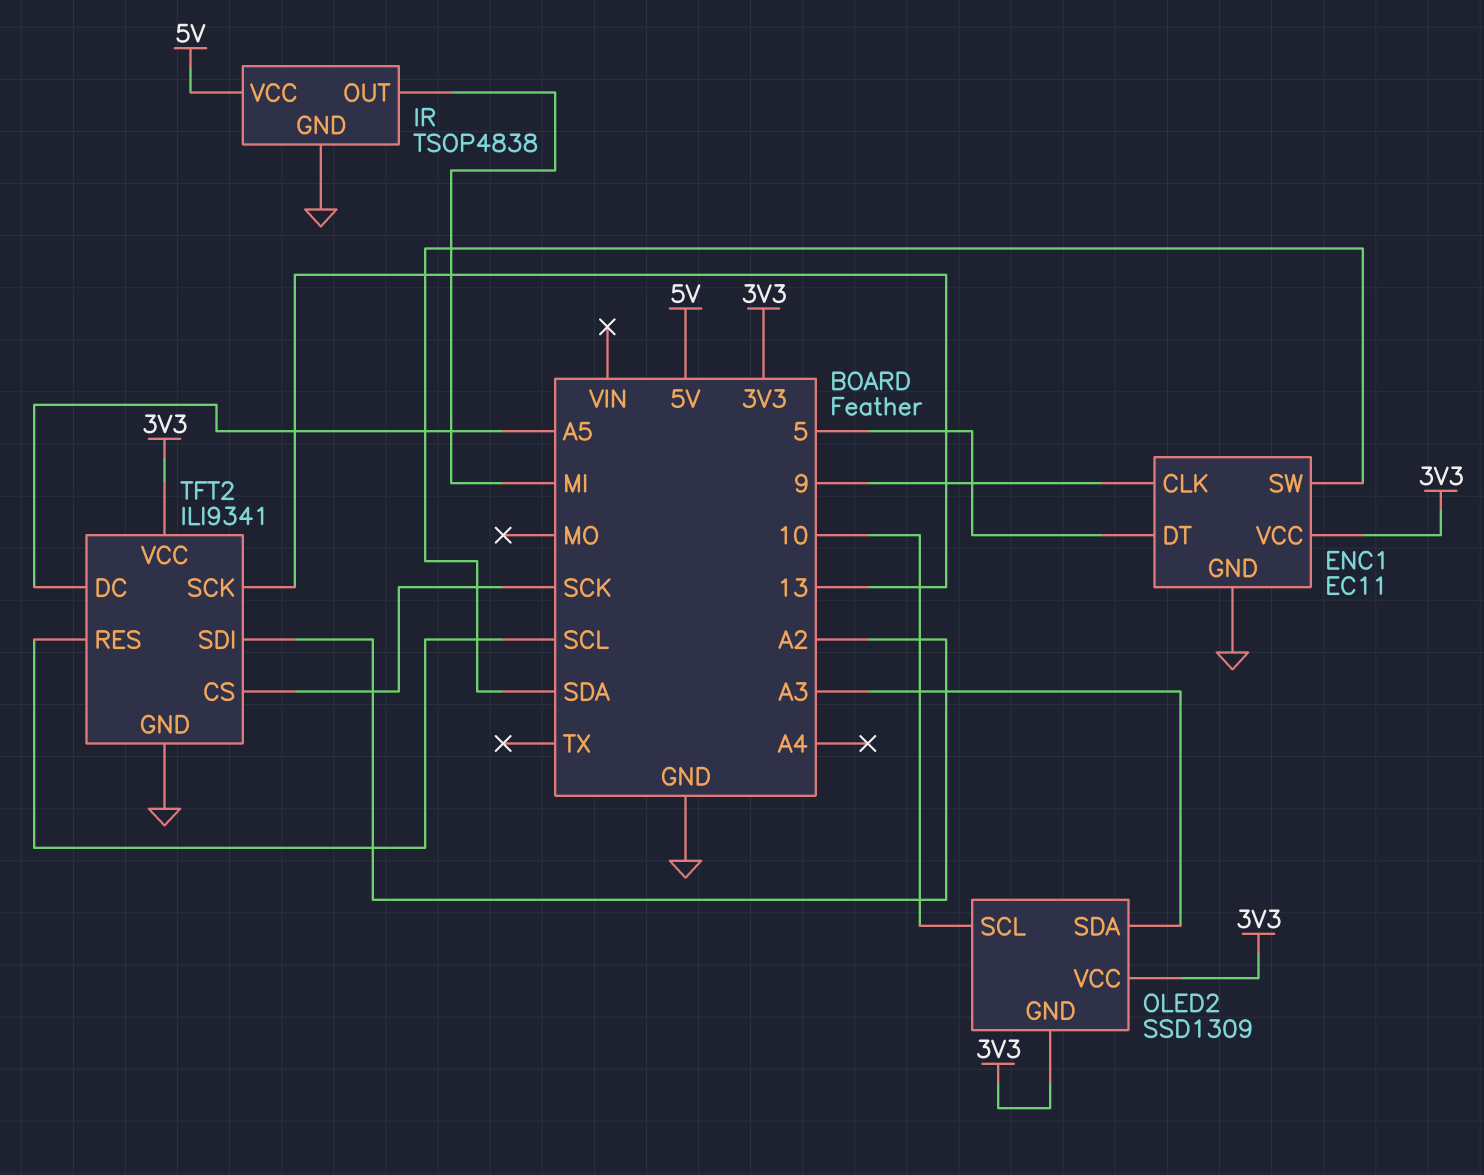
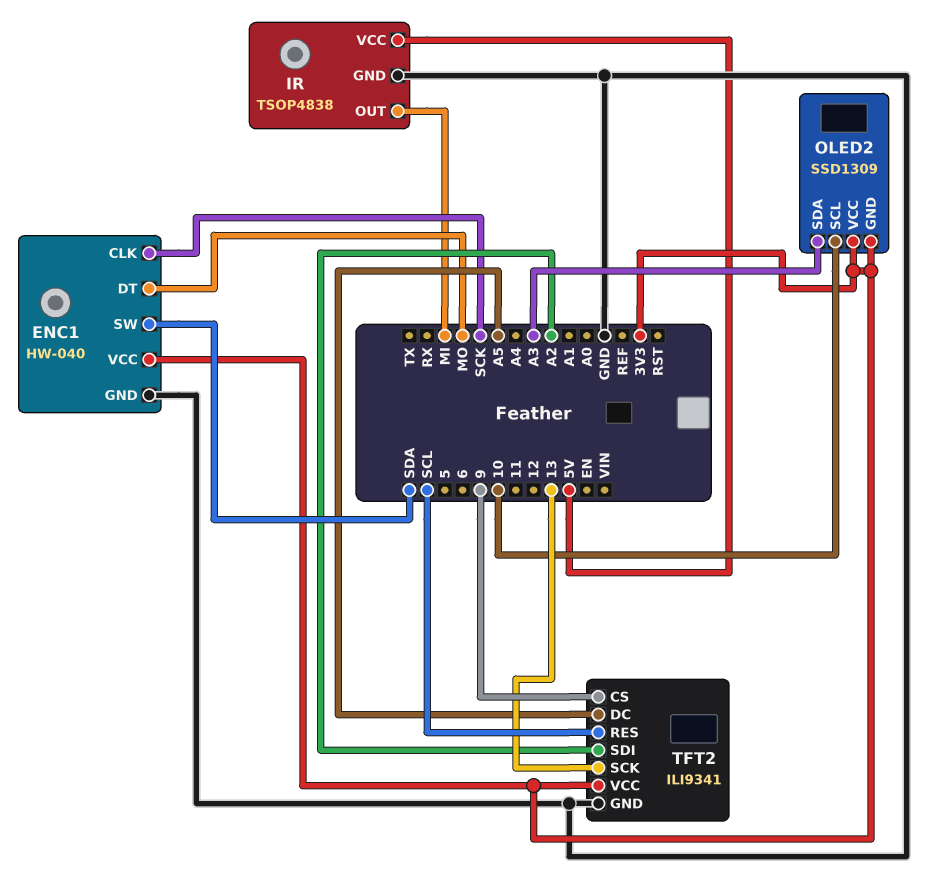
ENC1: EC11 -> HW-040
ENC1 pin CLK: 9 -> SCK
ENC1 pin DT: 5 -> MO
TFT2 pin CS: SCK -> 9

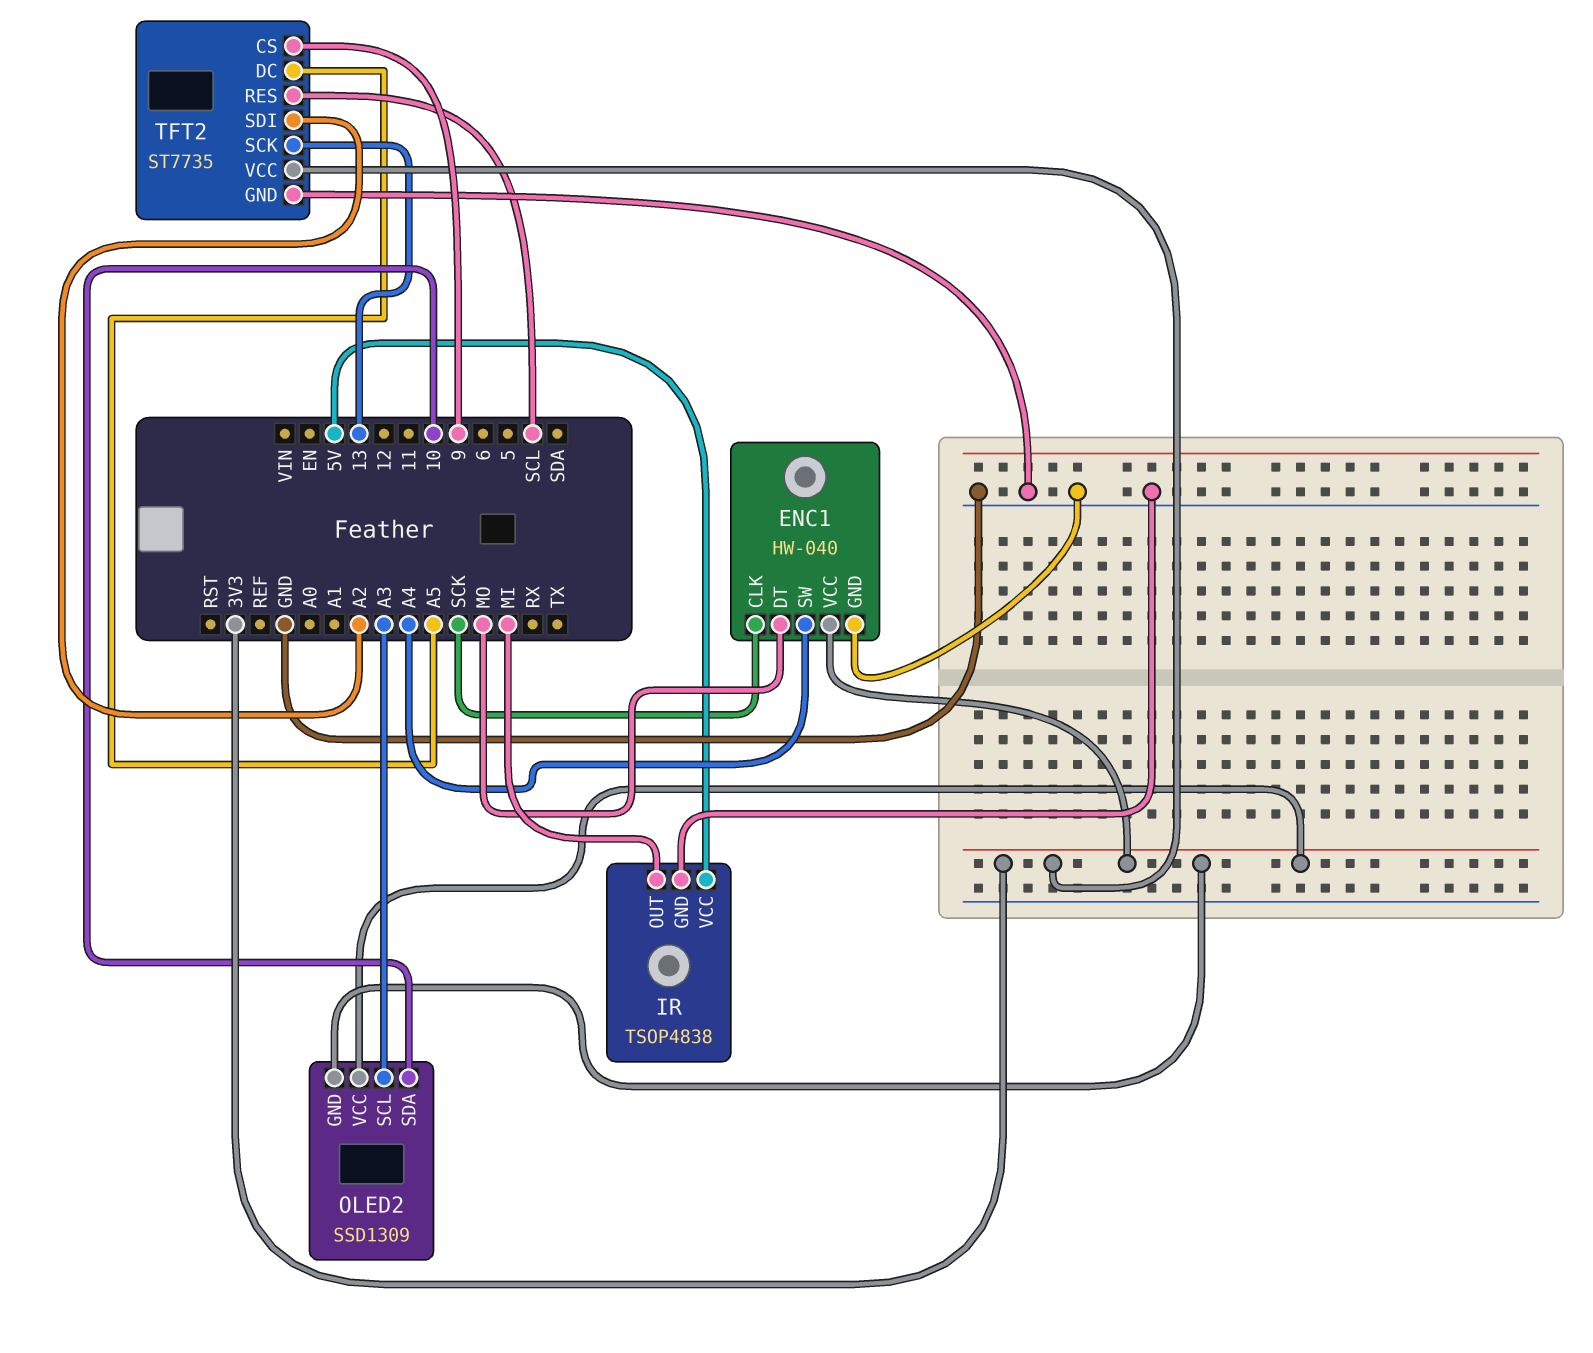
ENC1 pin SW: SDA -> A4
OLED2 pin SCL: 10 -> A3
OLED2 pin SDA: A3 -> 10
TFT2: ILI9341 -> ST7735

